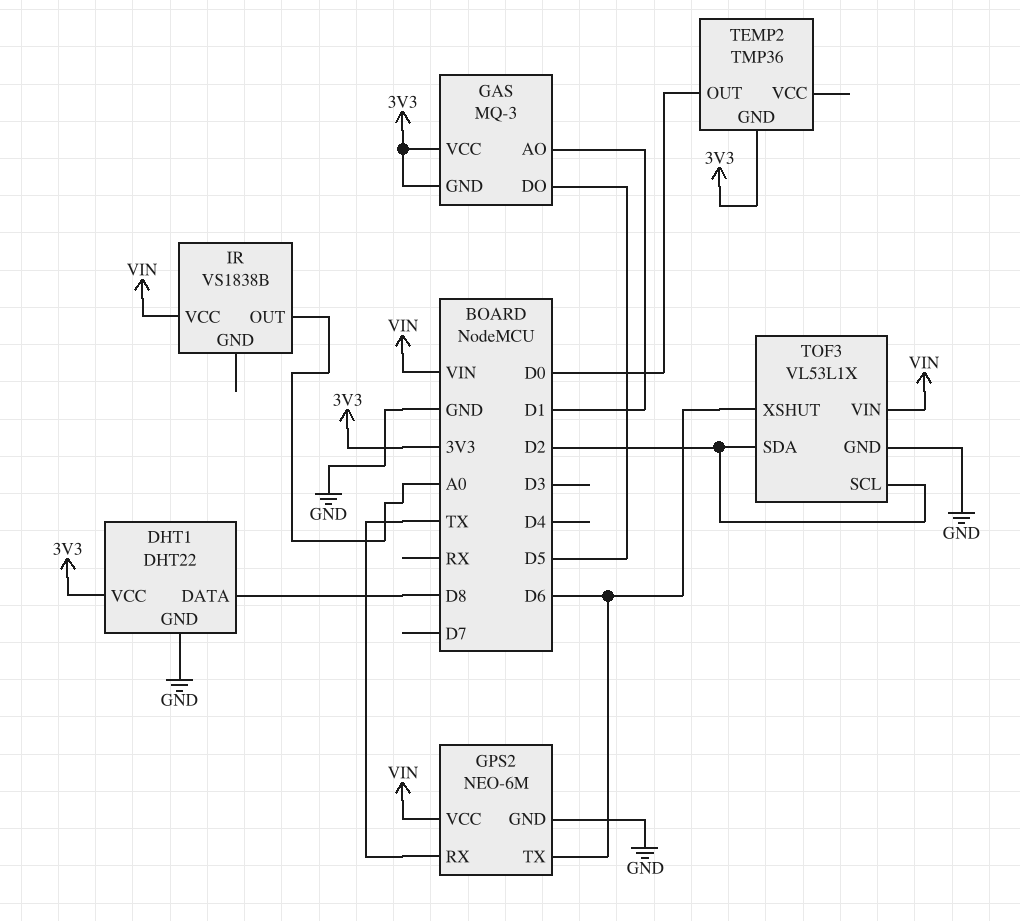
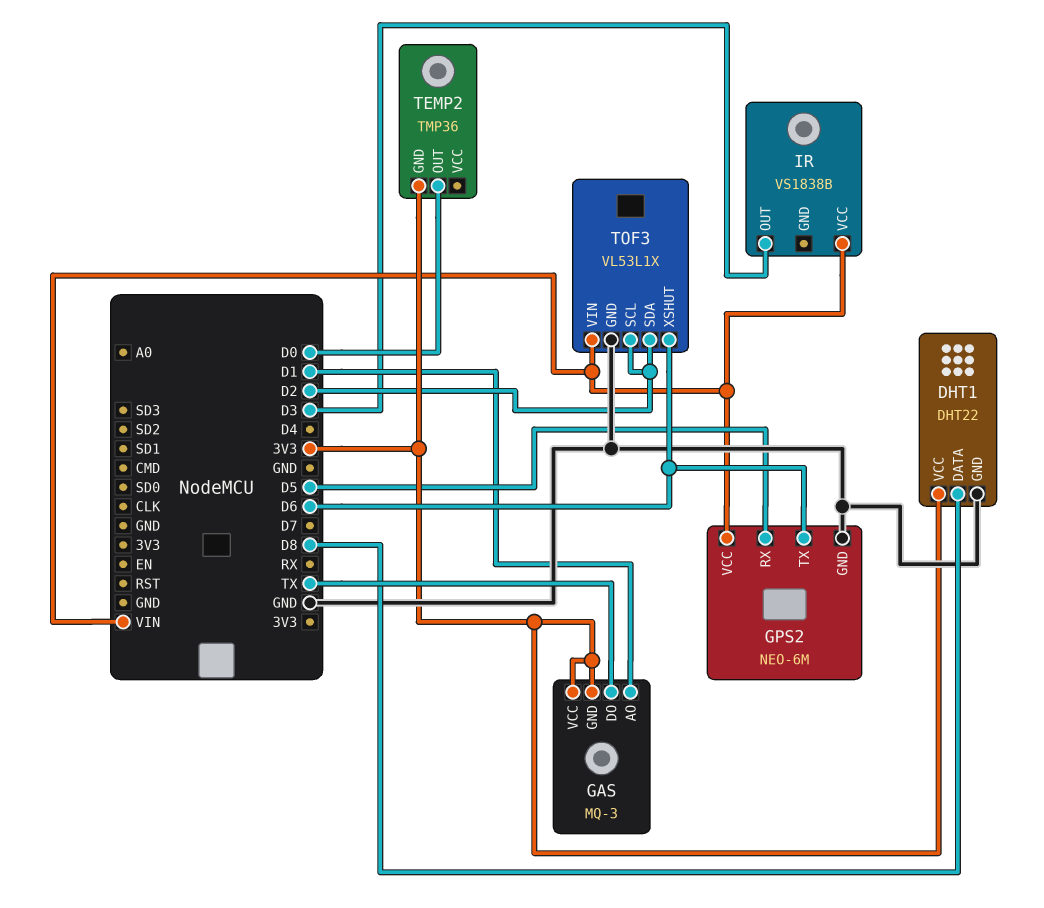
GAS pin DO: D5 -> TX
GPS2 pin RX: TX -> D5
IR pin OUT: A0 -> D3

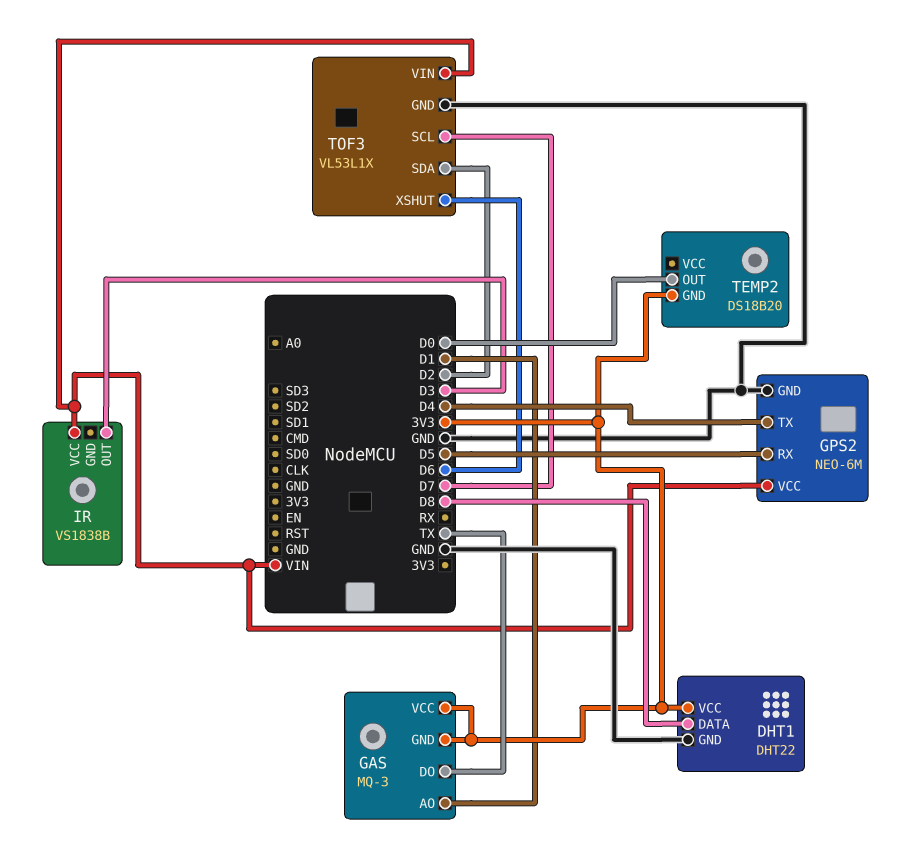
GPS2 pin TX: D6 -> D4
TEMP2: TMP36 -> DS18B20
TOF3 pin SCL: D2 -> D7

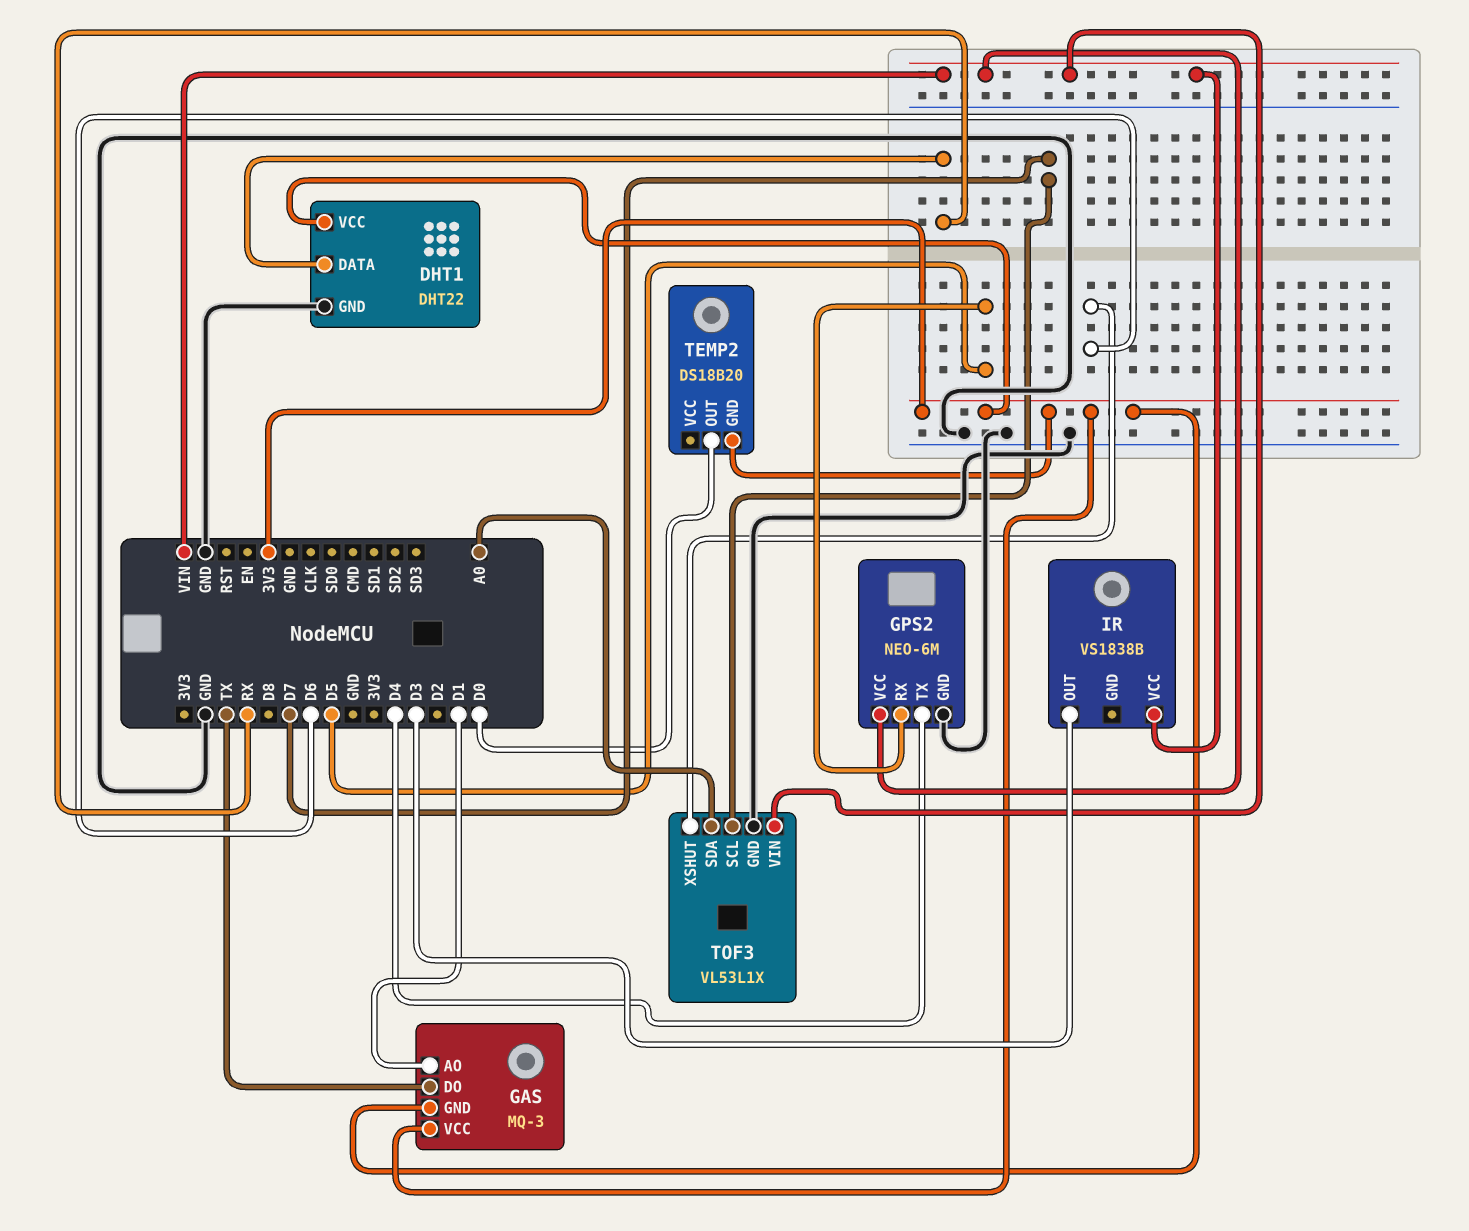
DHT1 pin DATA: D8 -> RX
TOF3 pin SDA: D2 -> A0

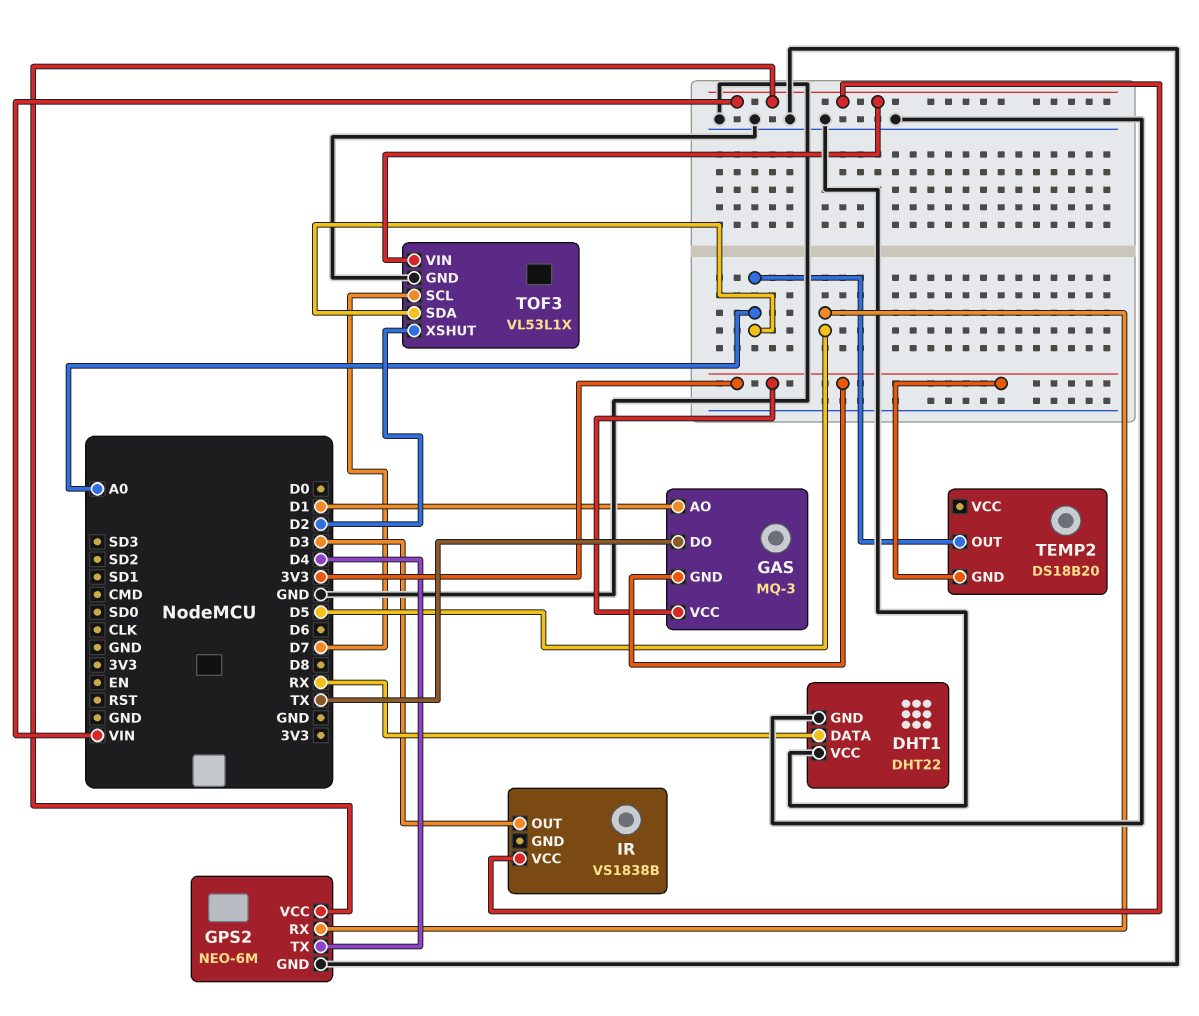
DHT1 pin VCC: 3V3 -> GND
TEMP2 pin OUT: D0 -> A0
TOF3 pin XSHUT: D6 -> D2

